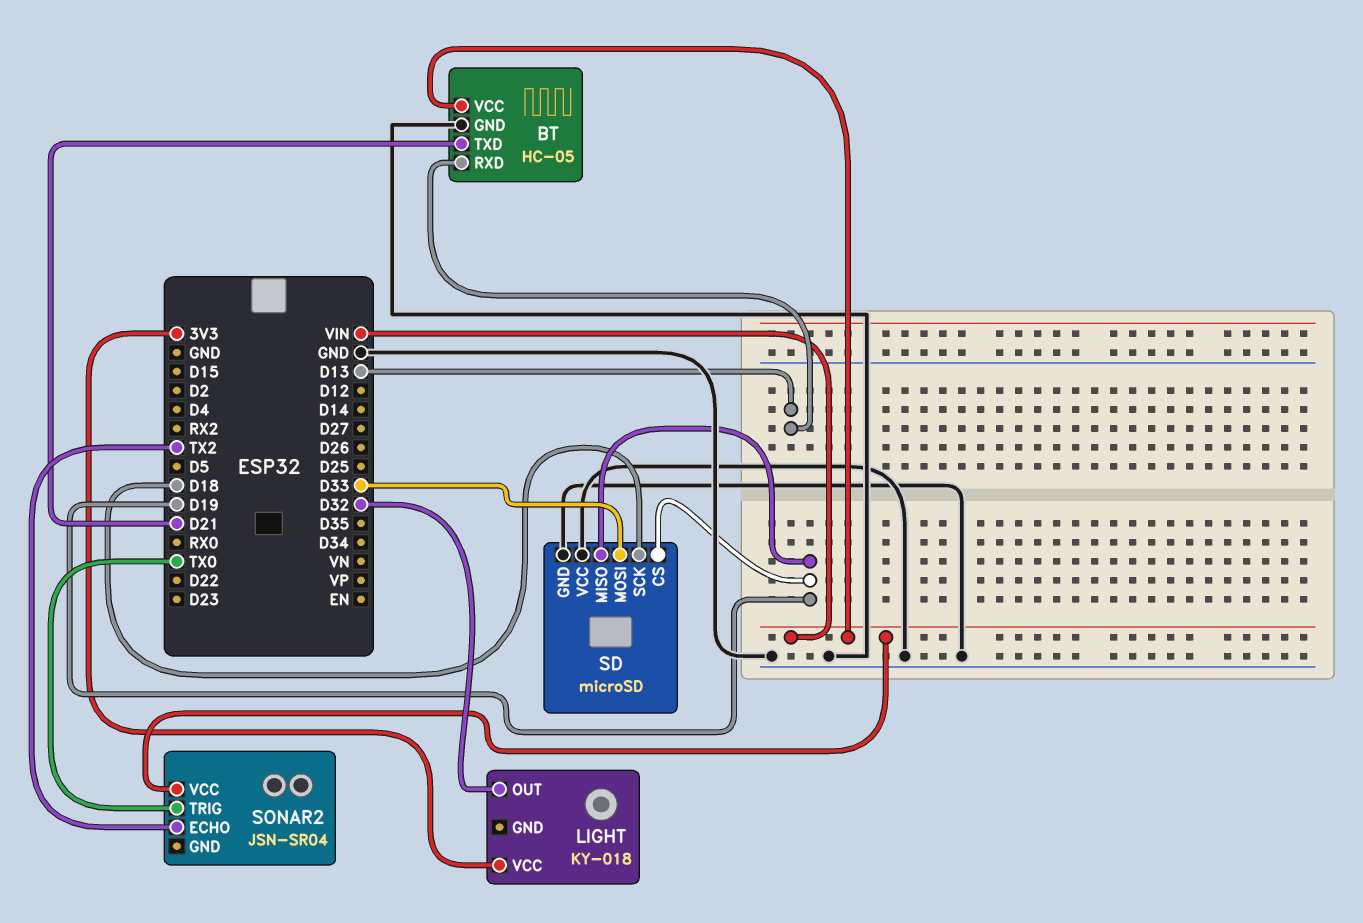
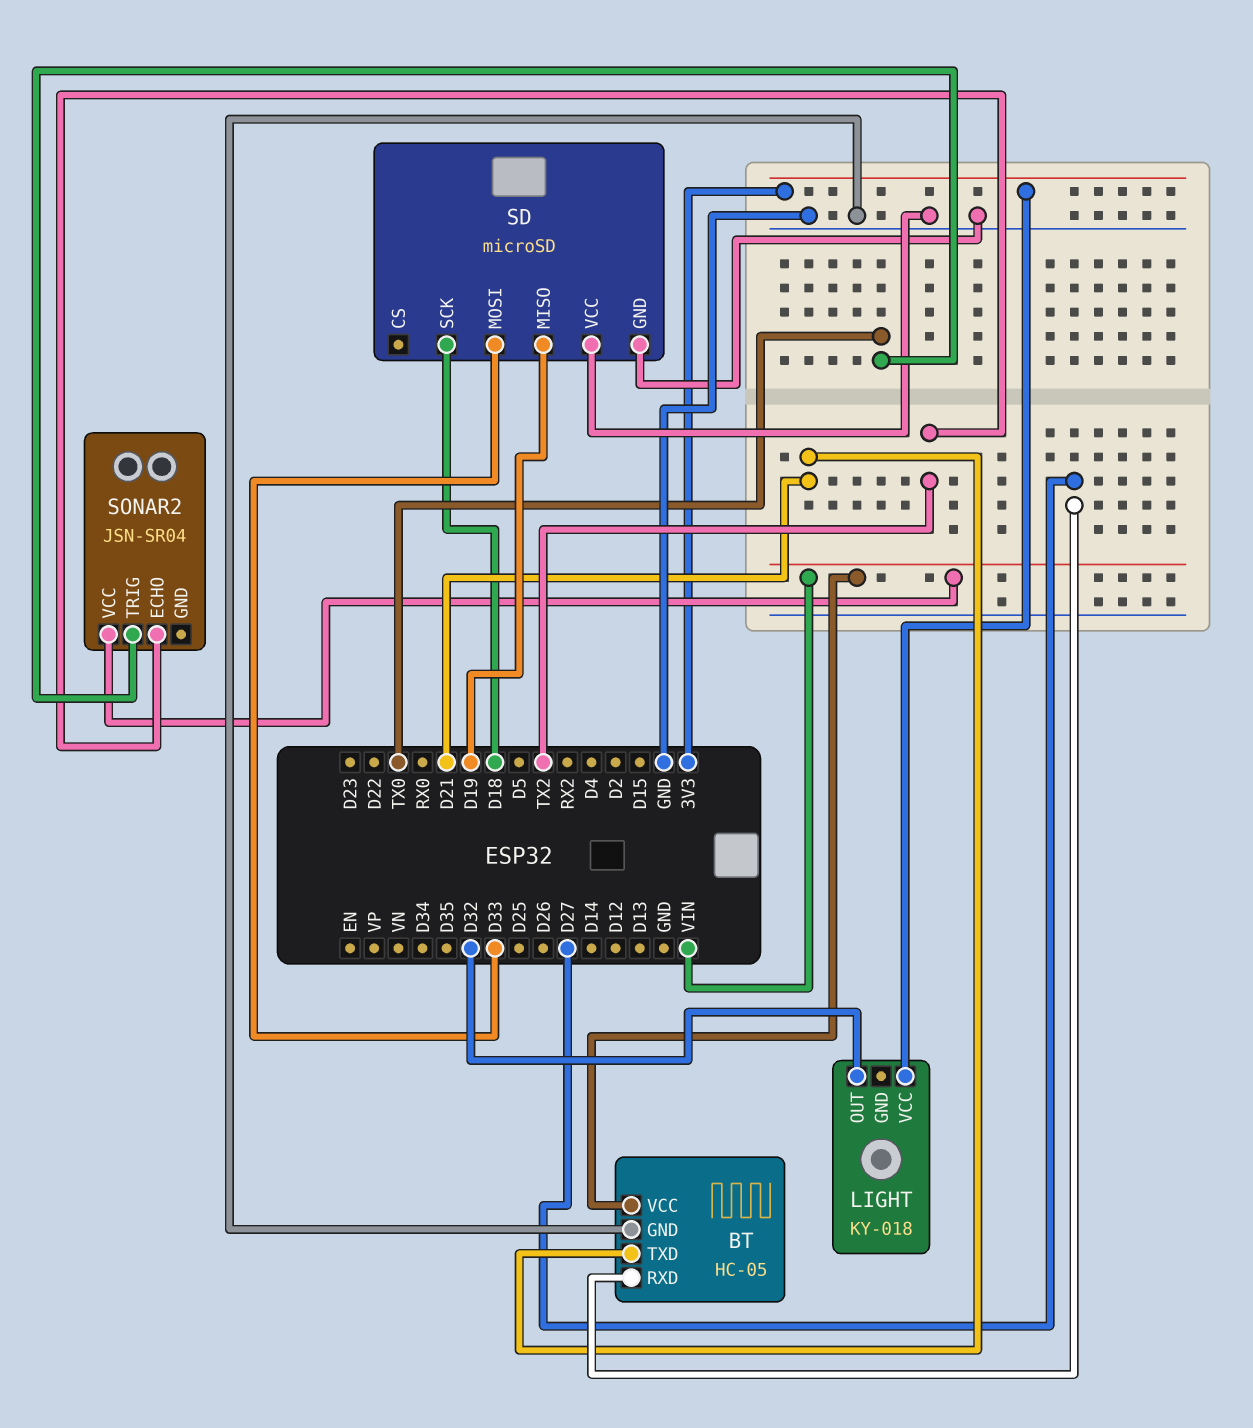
BT pin RXD: D13 -> D27
SD pin CS: D19 -> none

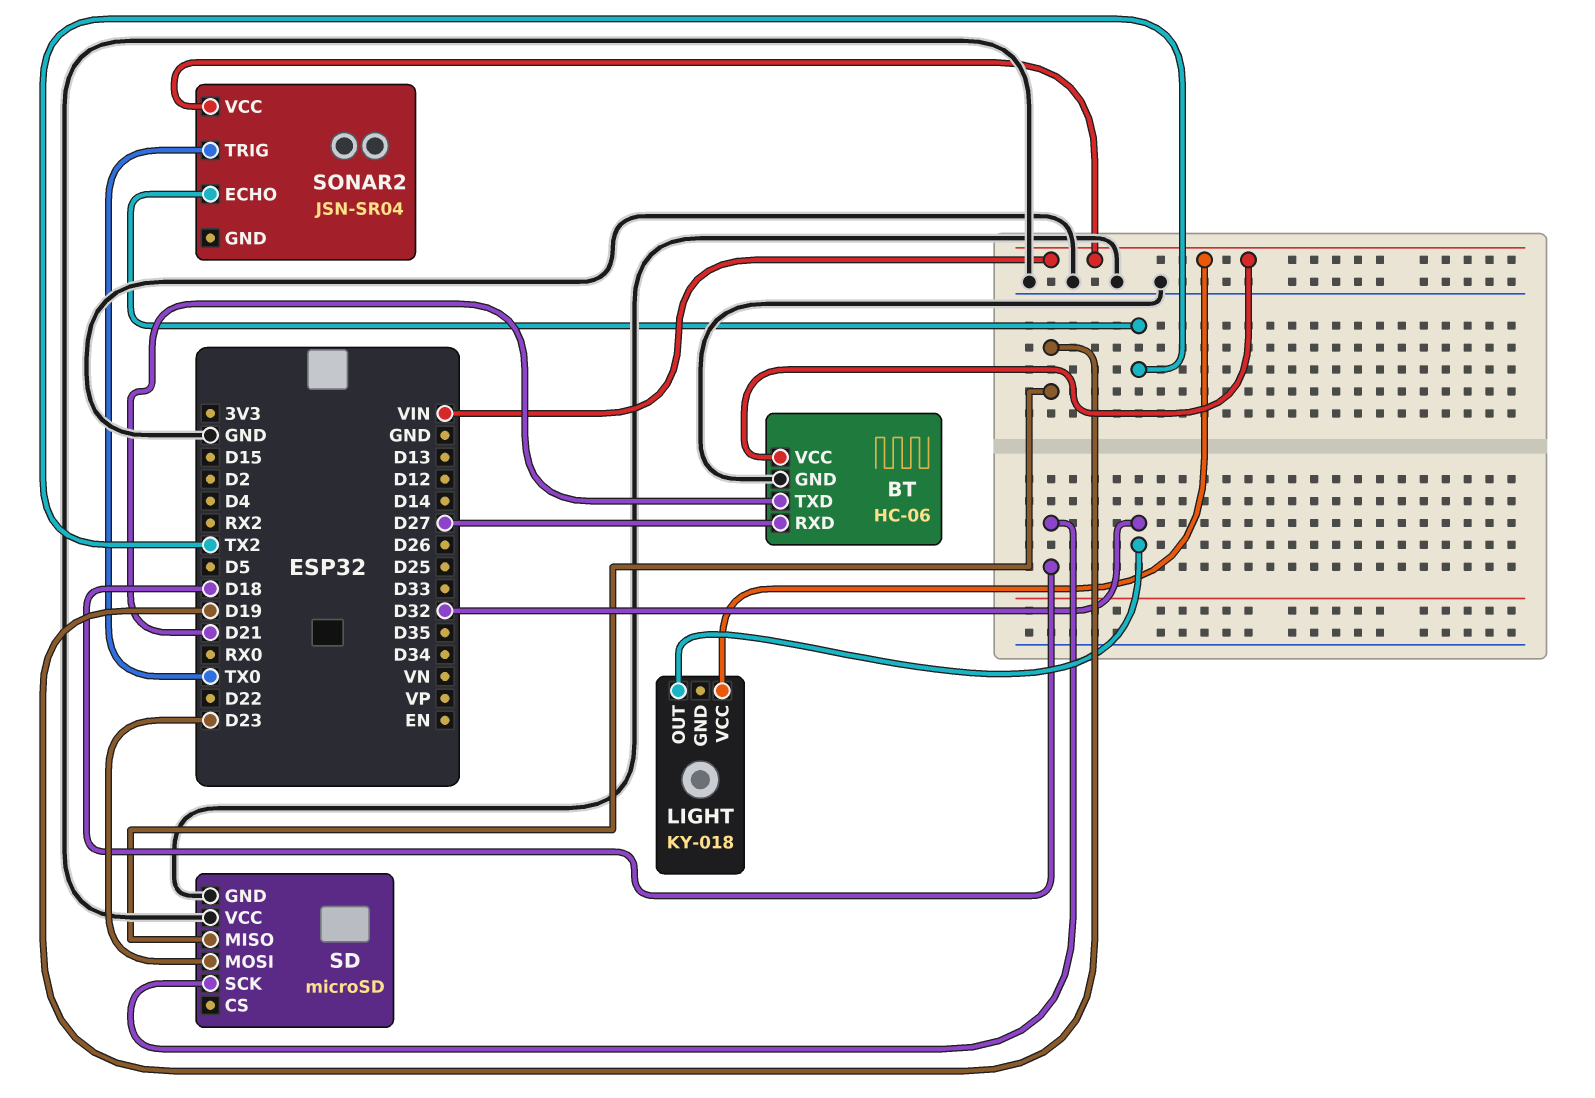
BT: HC-05 -> HC-06
LIGHT pin VCC: 3V3 -> VIN
SD pin MOSI: D33 -> D23

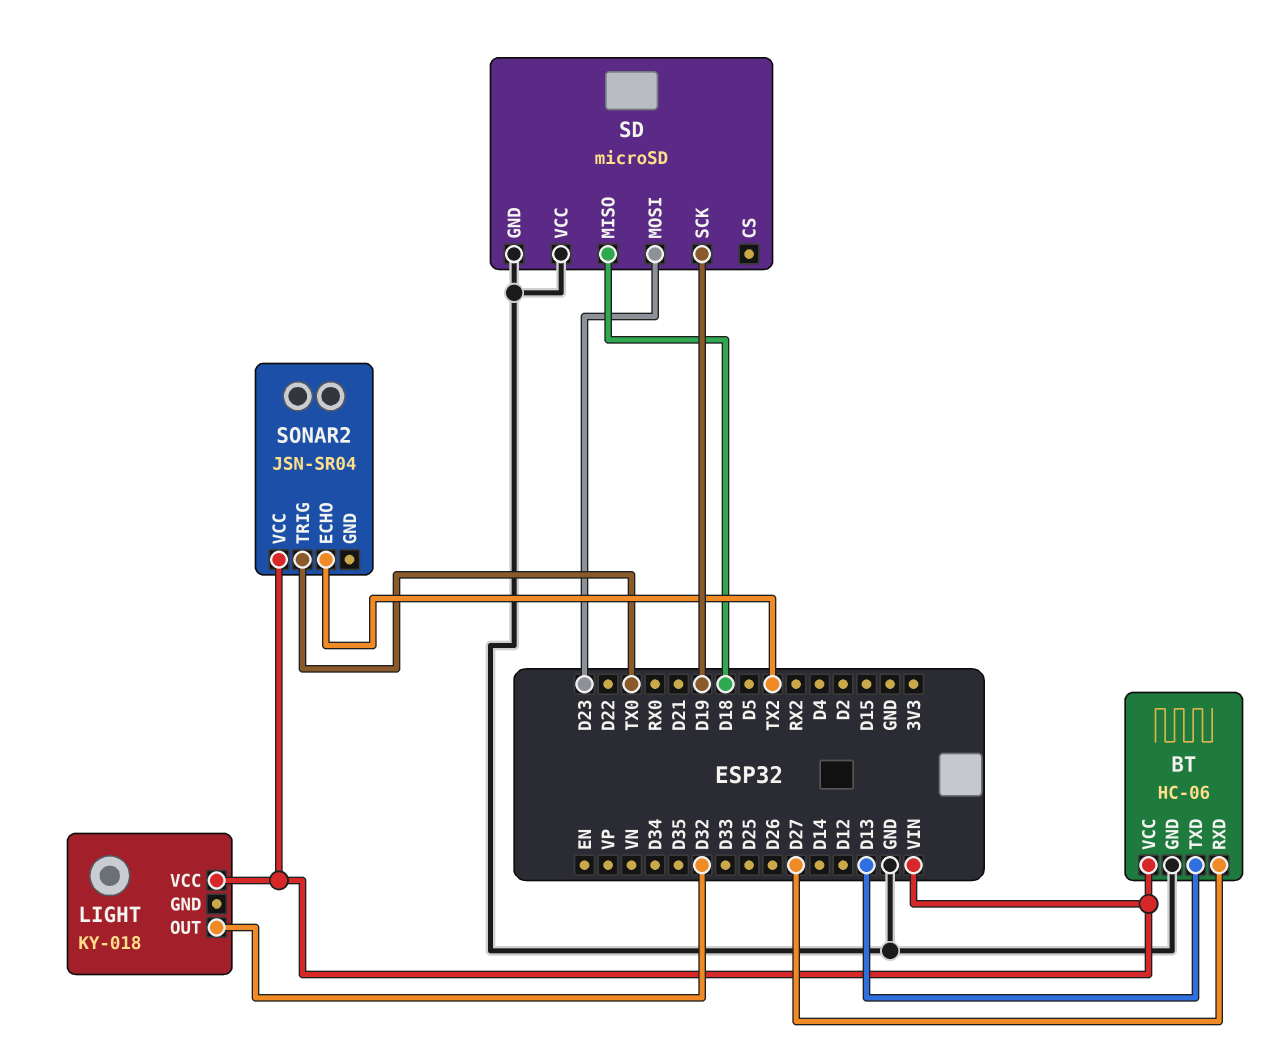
BT pin TXD: D21 -> D13
SD pin MISO: D19 -> D18
SD pin SCK: D18 -> D19

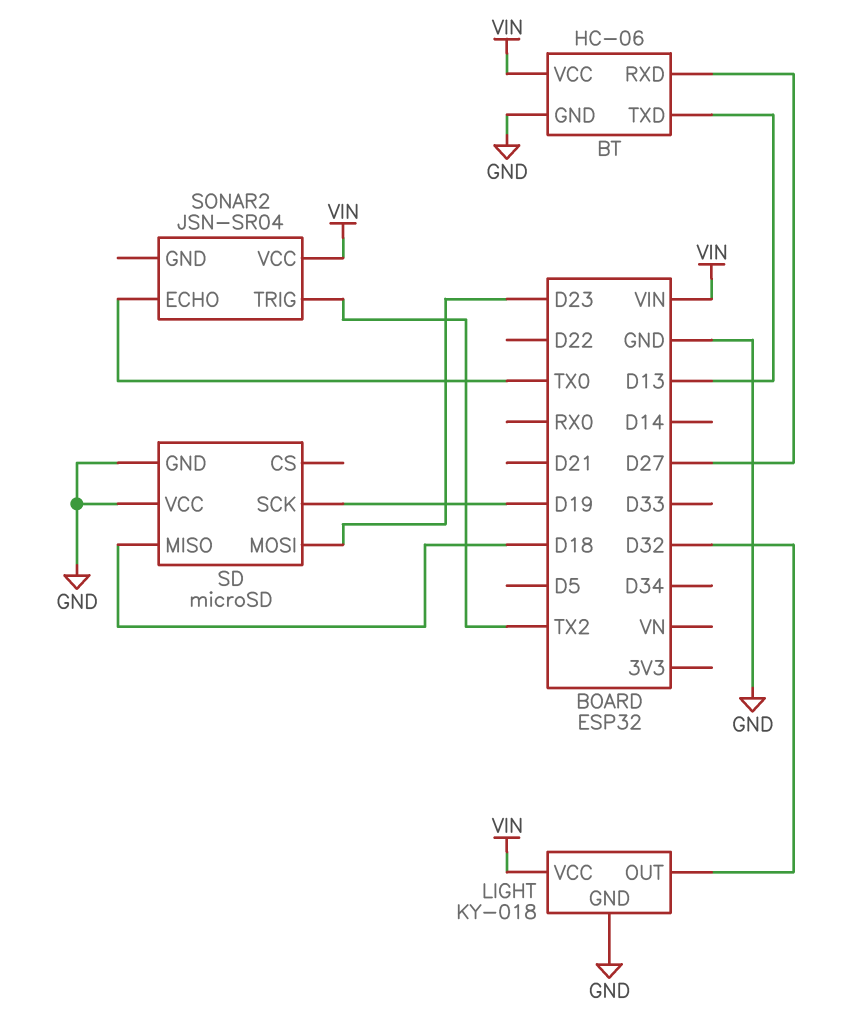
LIGHT pin GND: none -> GND
SONAR2 pin ECHO: TX2 -> TX0
SONAR2 pin TRIG: TX0 -> TX2

